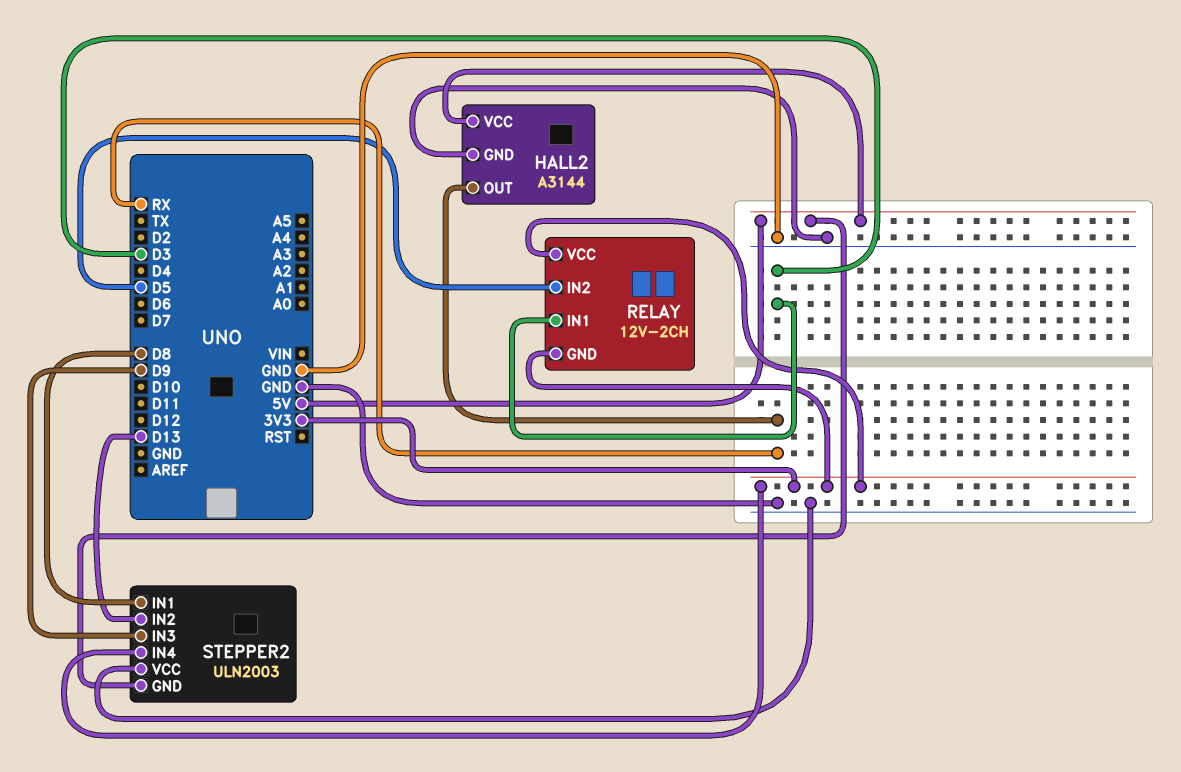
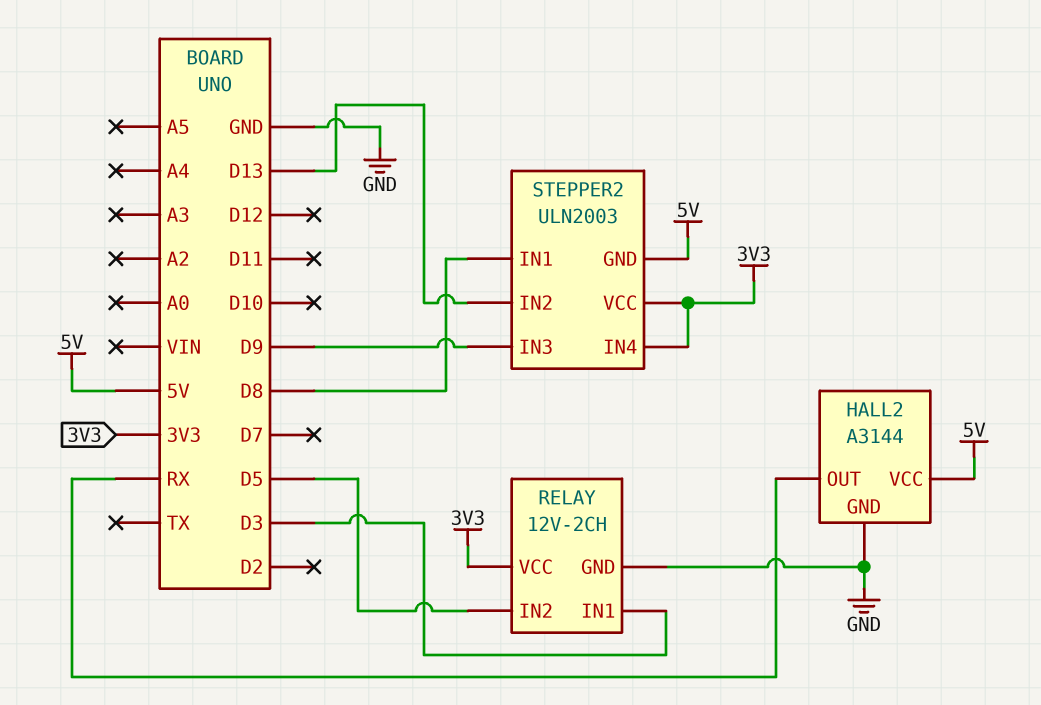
RELAY pin GND: 3V3 -> GND
STEPPER2 pin VCC: GND -> 3V3

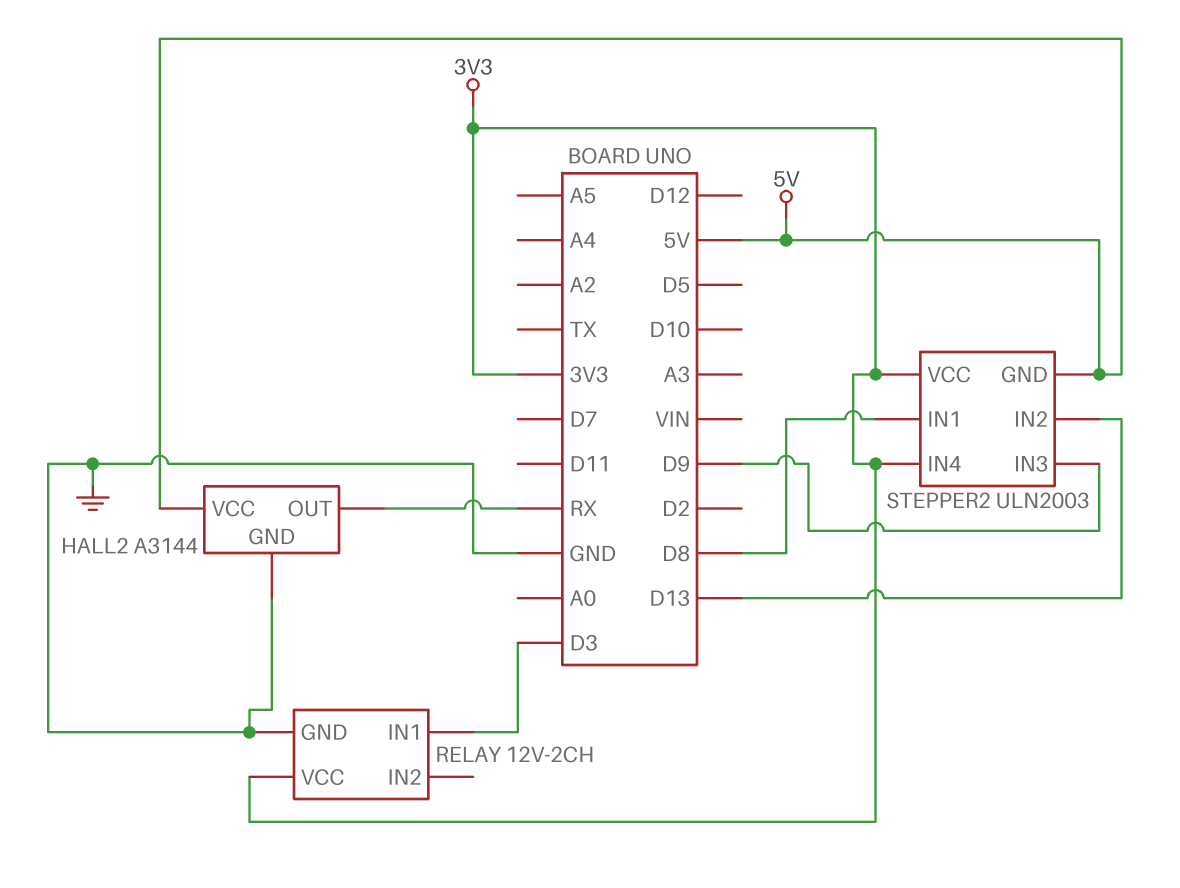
RELAY pin IN2: D5 -> none

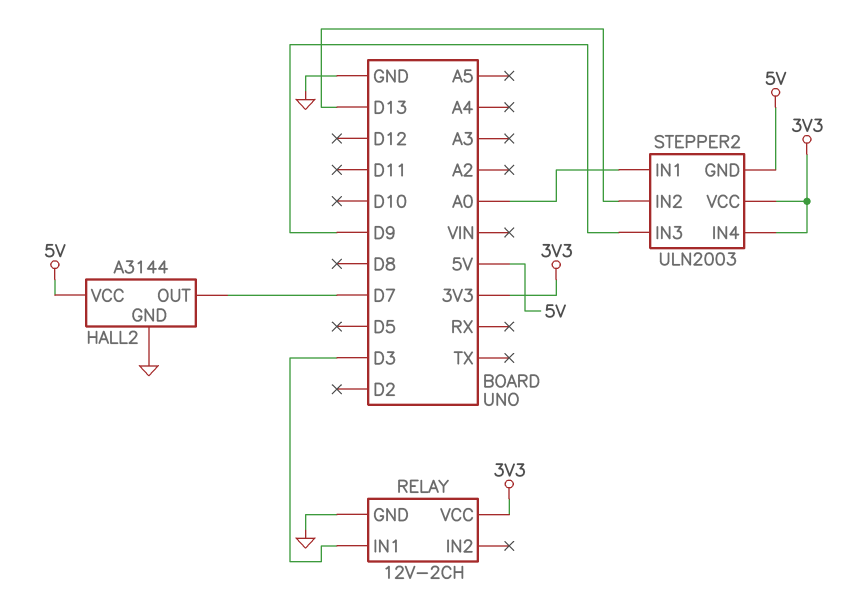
HALL2 pin OUT: RX -> D7
STEPPER2 pin IN1: D8 -> A0

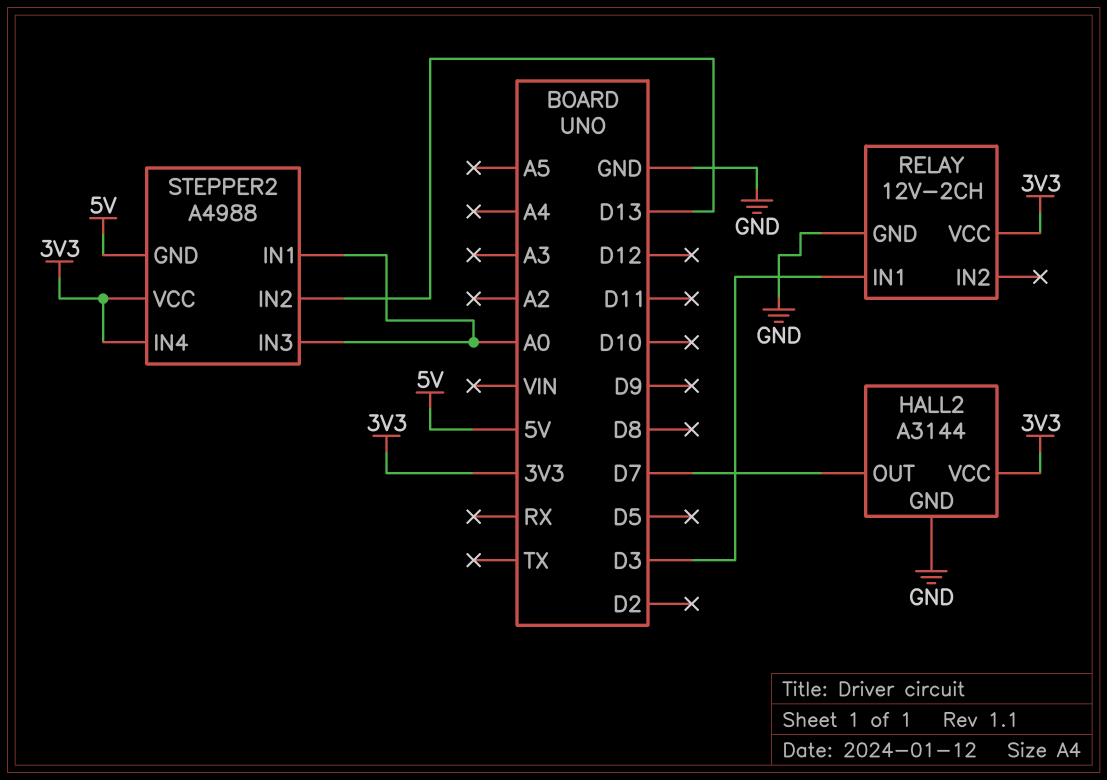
HALL2 pin VCC: 5V -> 3V3
STEPPER2: ULN2003 -> A4988
STEPPER2 pin IN3: D9 -> A0

